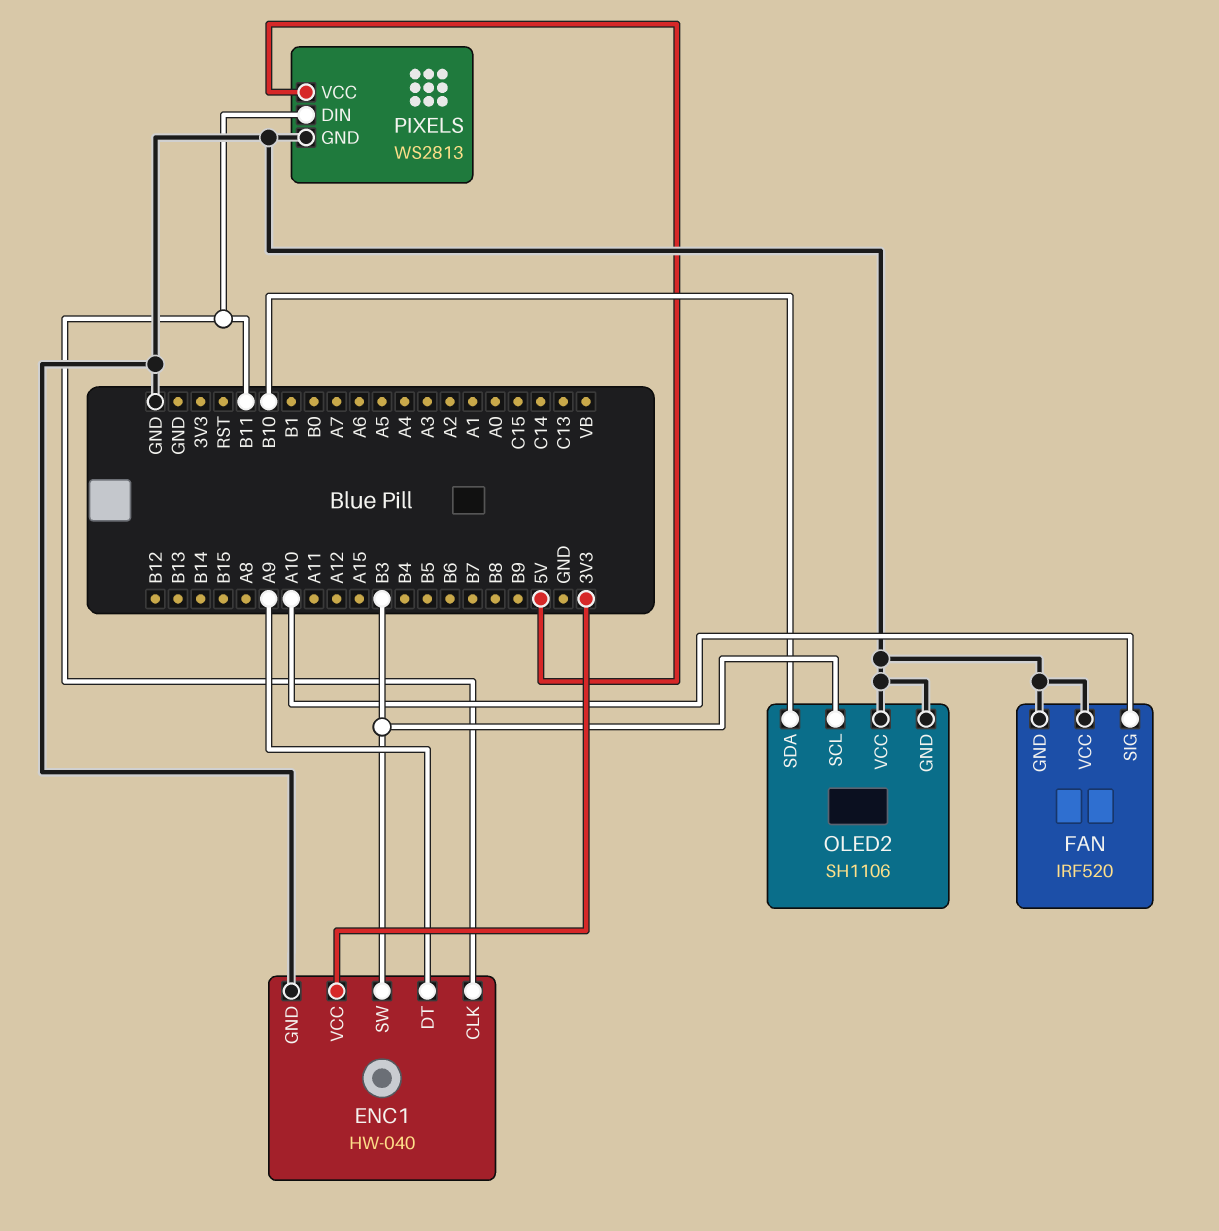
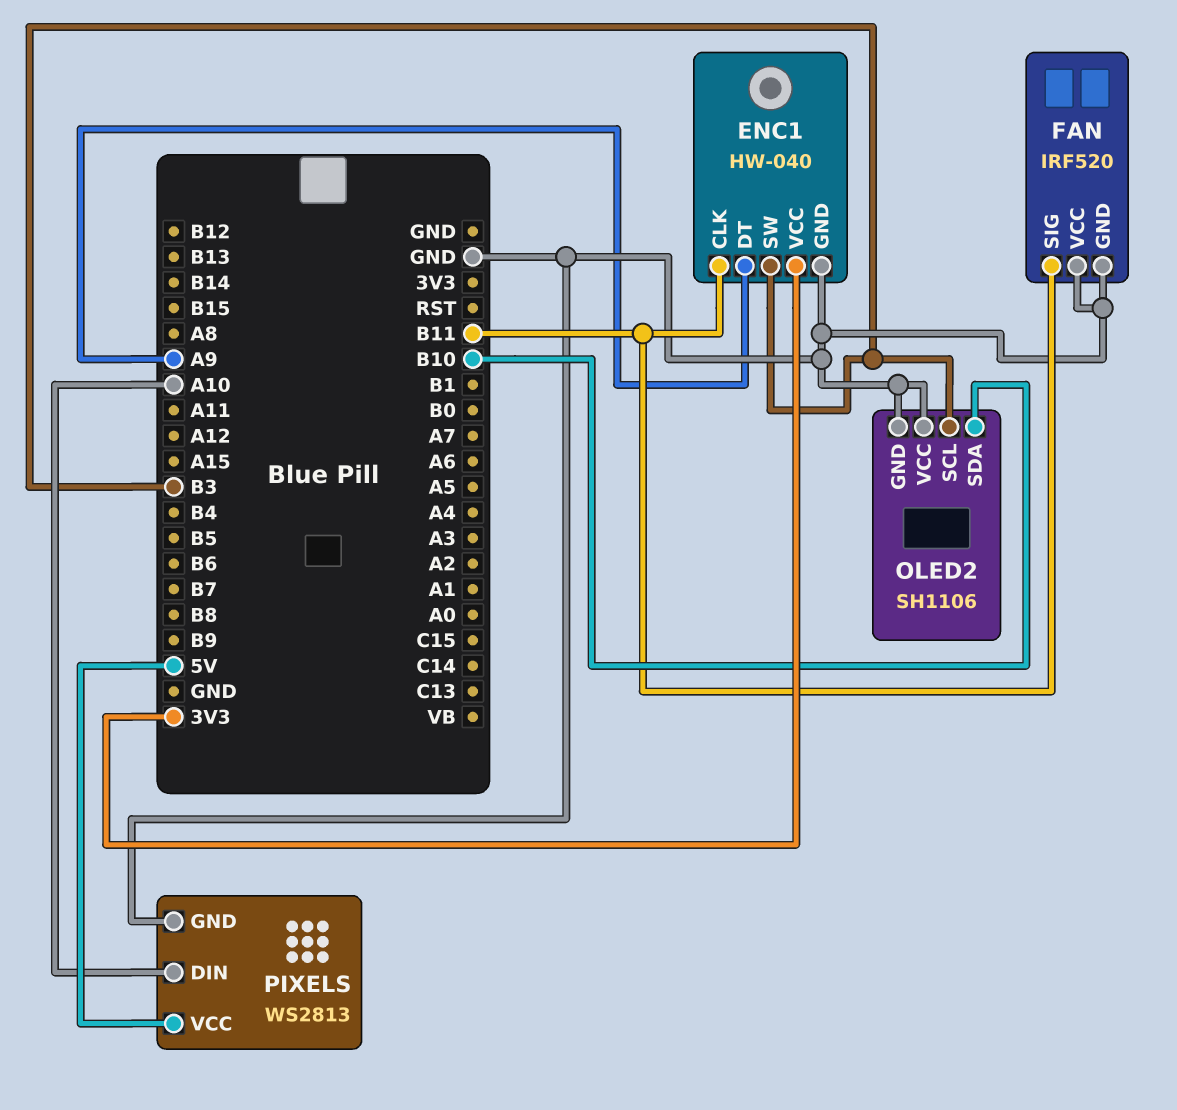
FAN pin SIG: A10 -> B11
PIXELS pin DIN: B11 -> A10

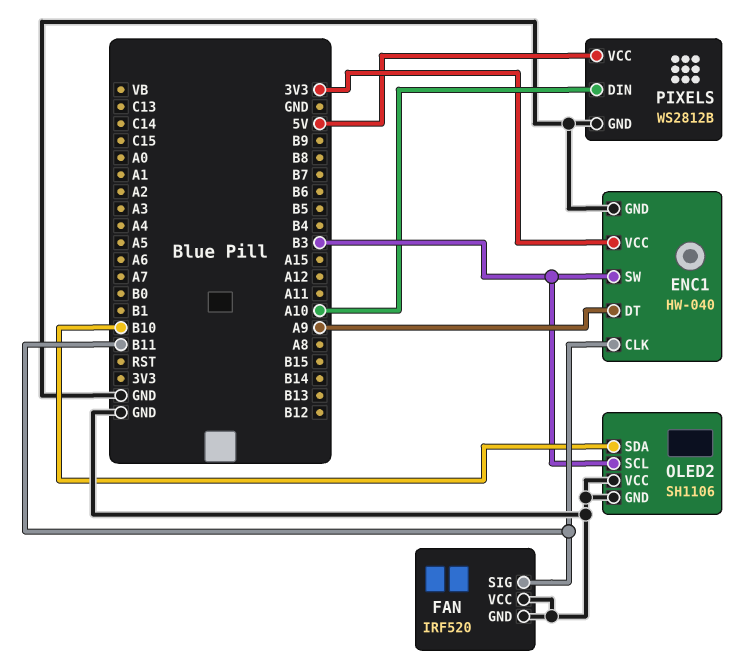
PIXELS: WS2813 -> WS2812B

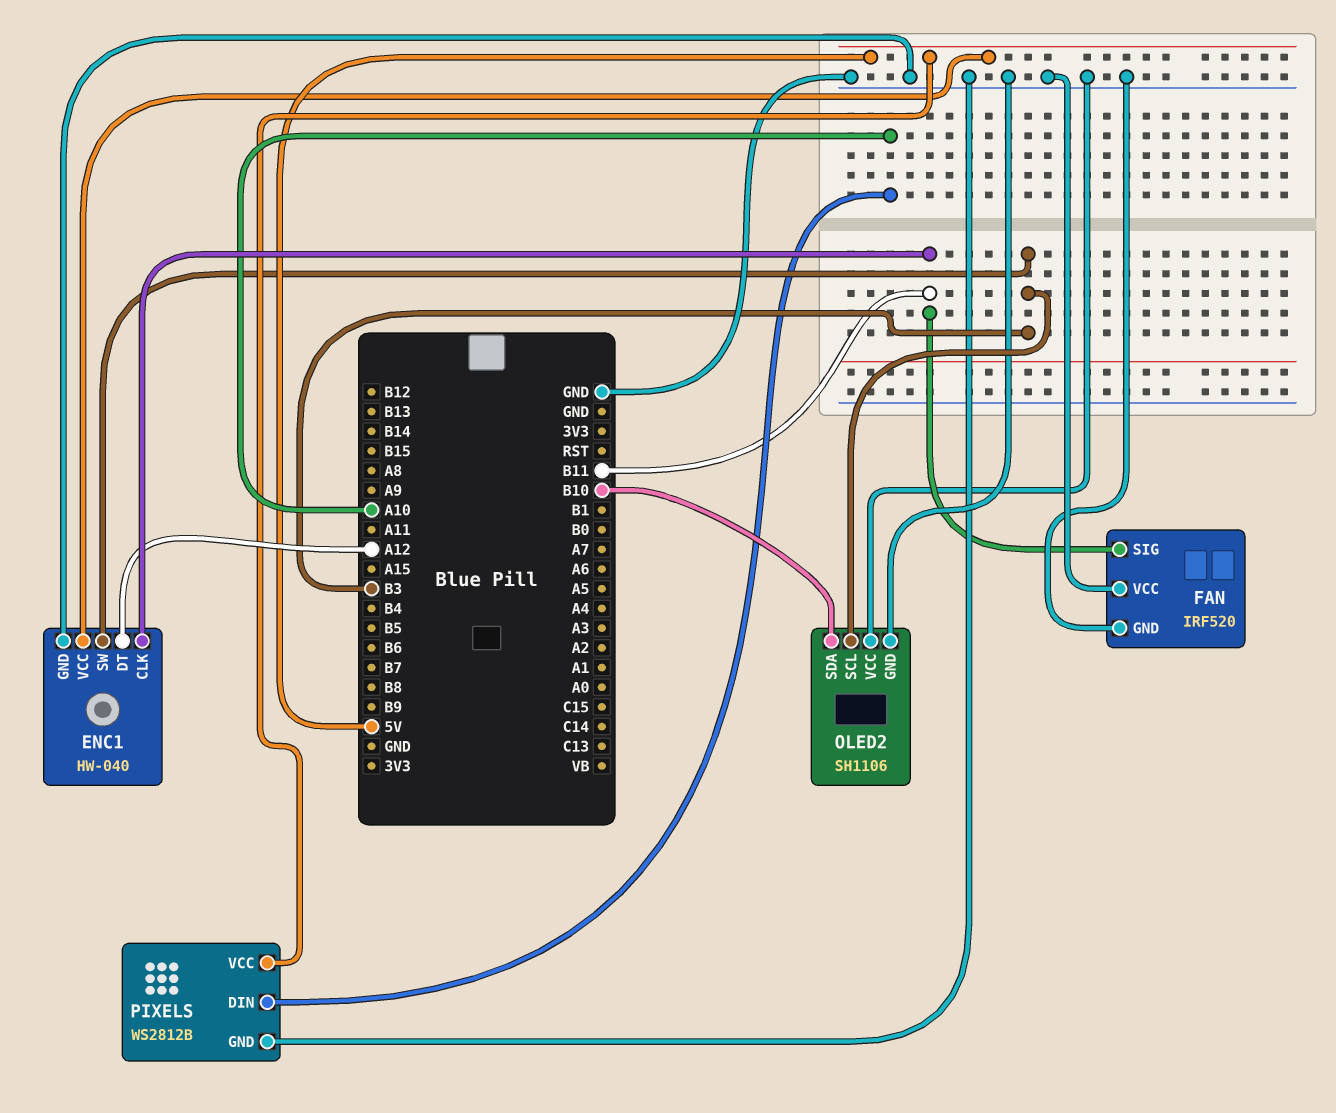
ENC1 pin DT: A9 -> A12
ENC1 pin VCC: 3V3 -> 5V

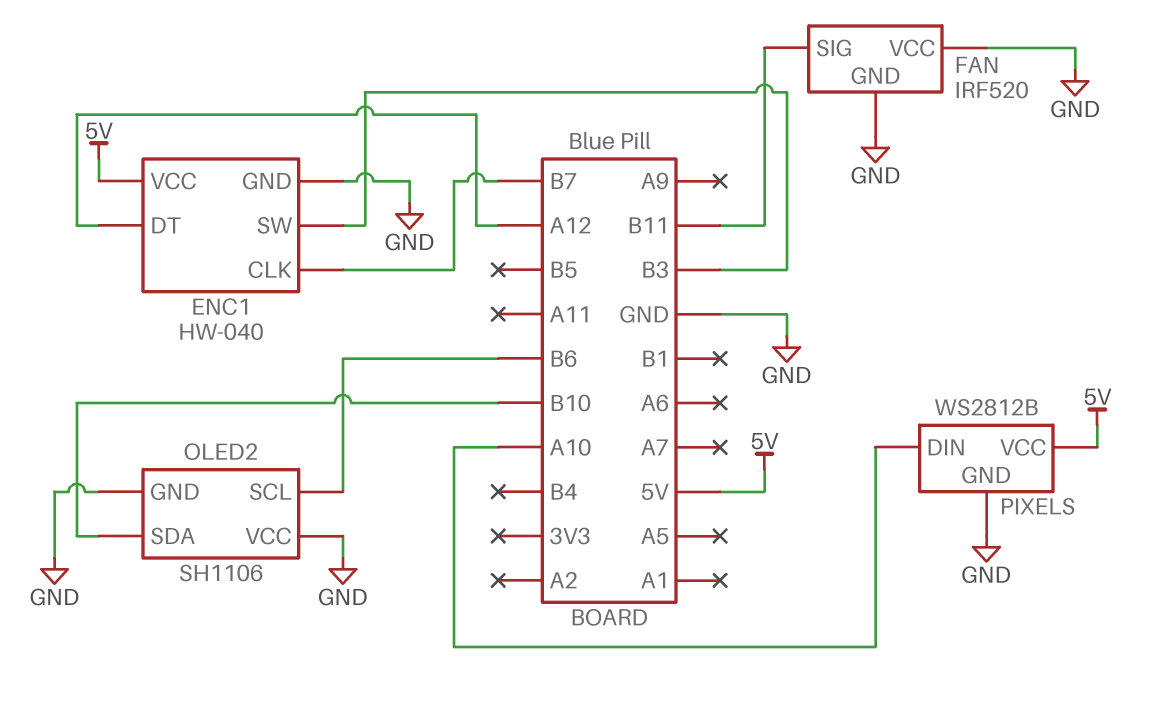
ENC1 pin CLK: B11 -> B7
OLED2 pin SCL: B3 -> B6

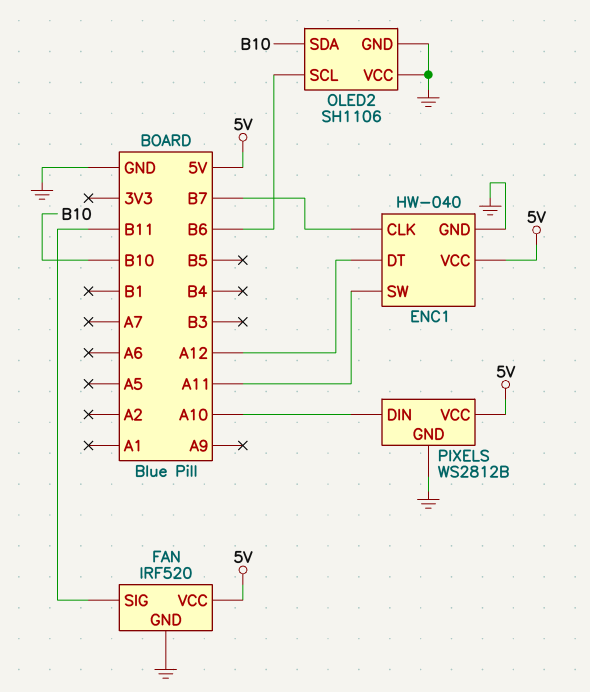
ENC1 pin SW: B3 -> A11
FAN pin VCC: GND -> 5V

